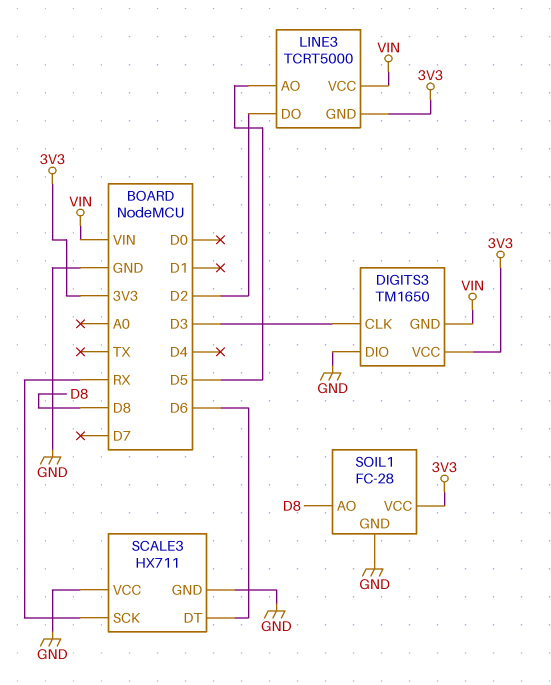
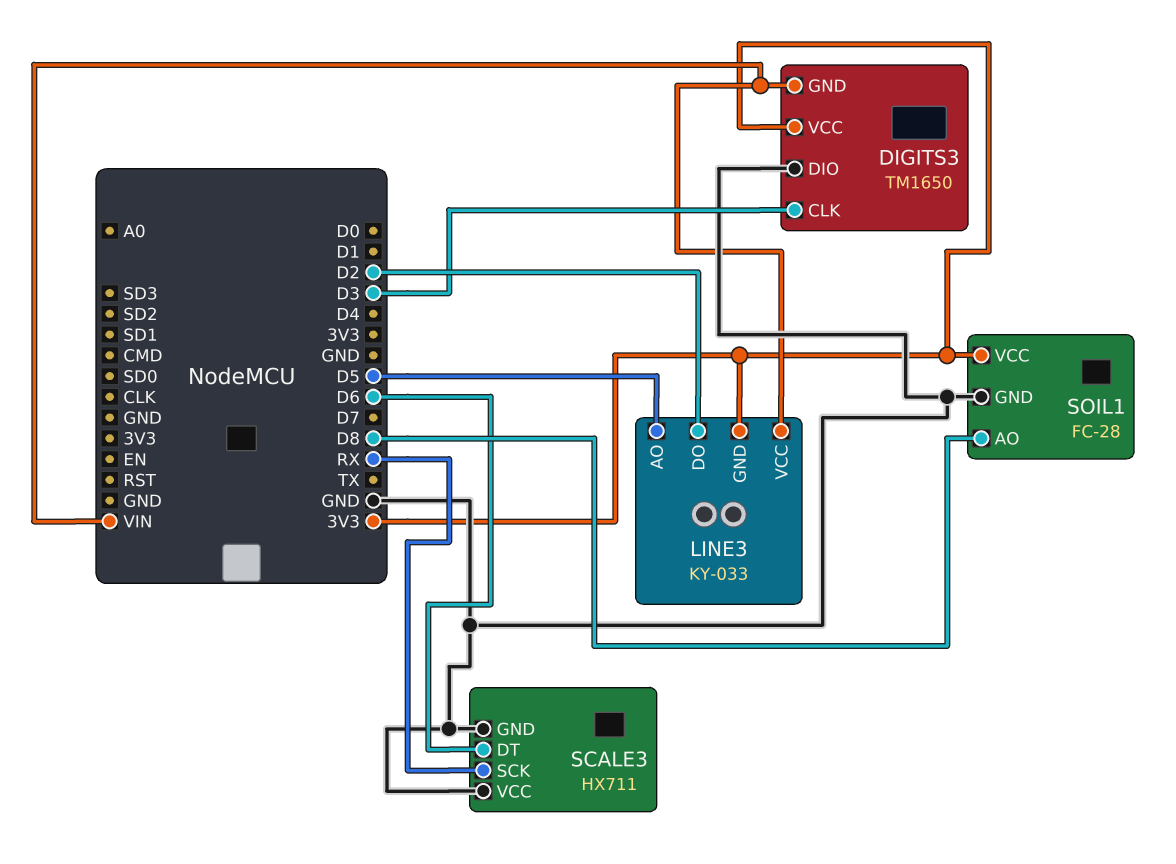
LINE3: TCRT5000 -> KY-033

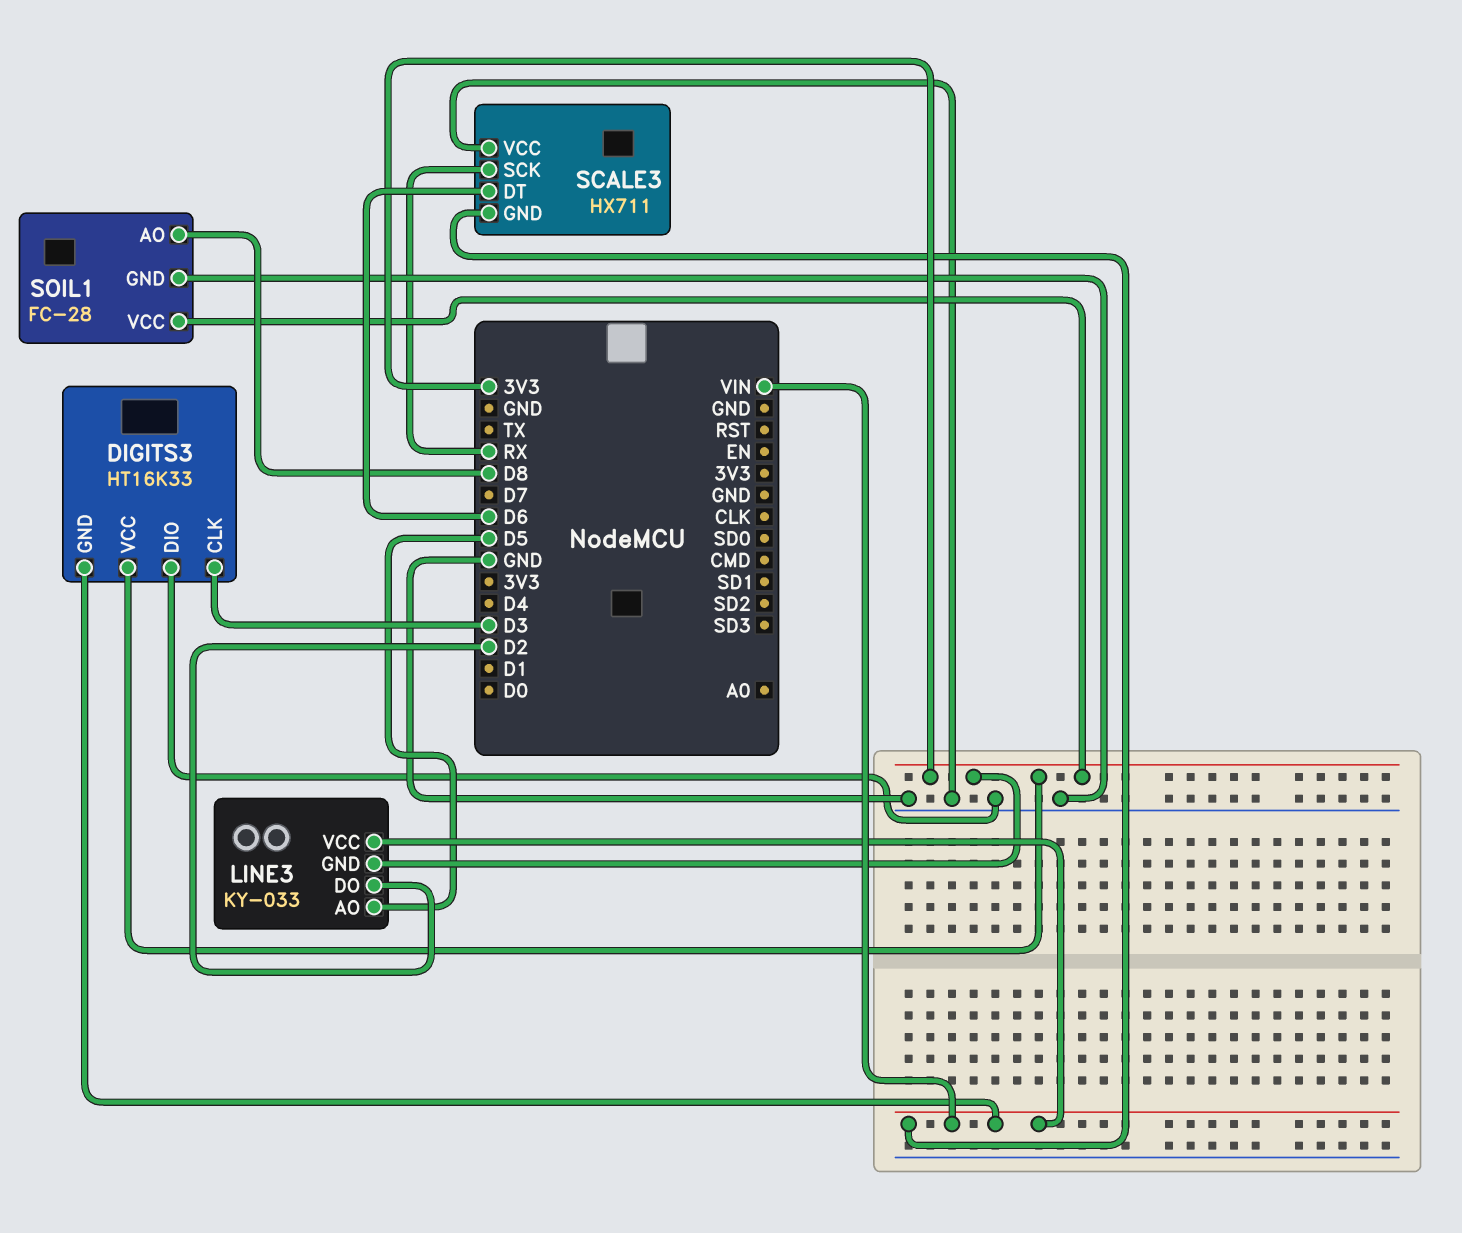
DIGITS3: TM1650 -> HT16K33
SCALE3 pin GND: GND -> VIN

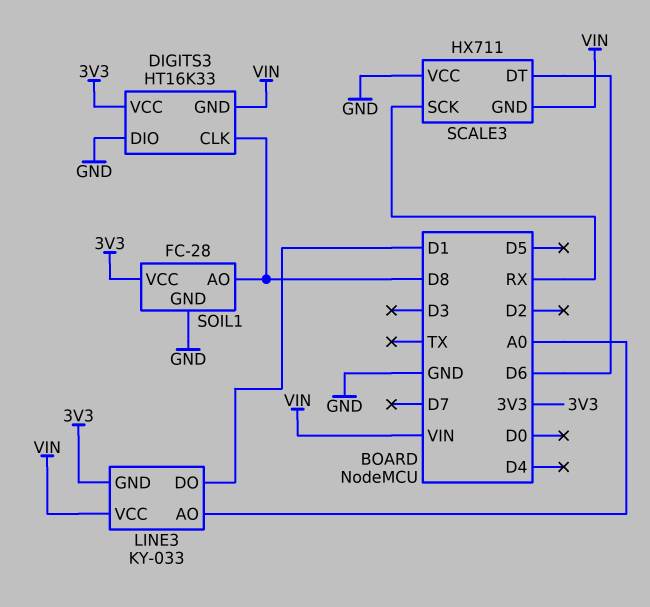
DIGITS3 pin CLK: D3 -> D8
LINE3 pin AO: D5 -> A0
LINE3 pin DO: D2 -> D1

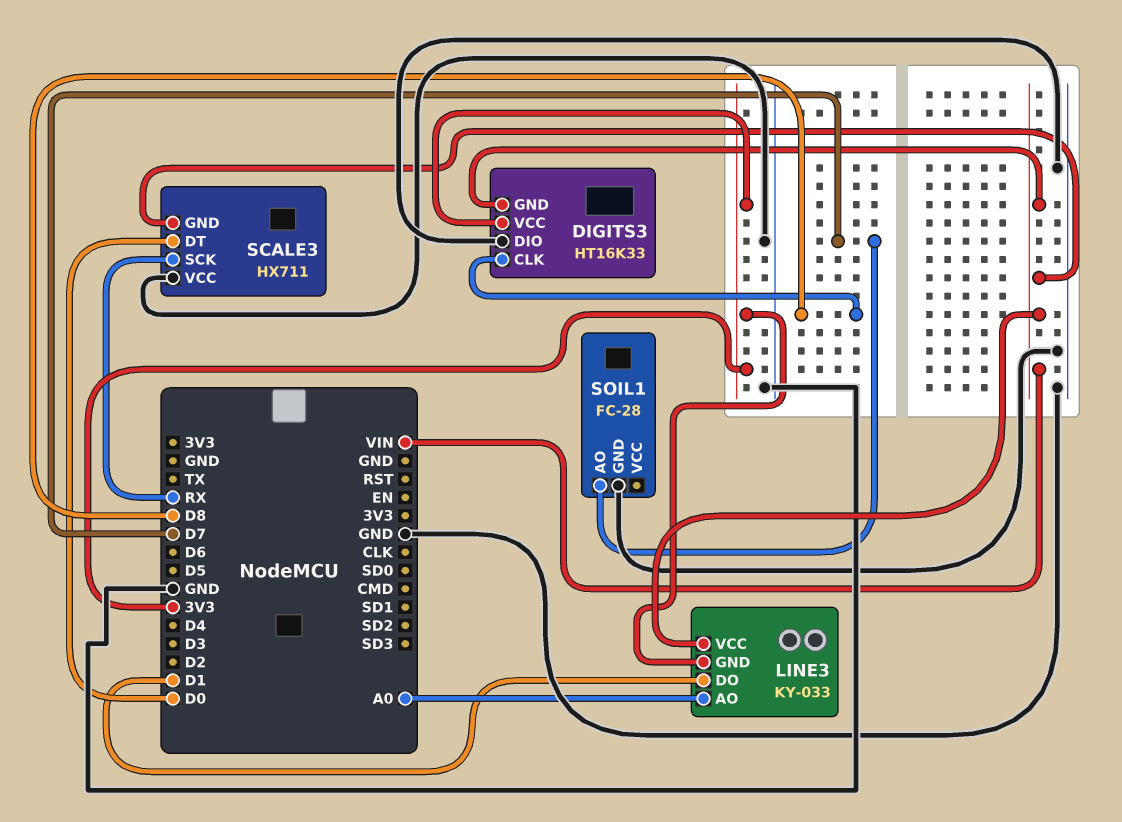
SCALE3 pin DT: D6 -> D0
SOIL1 pin AO: D8 -> D7
SOIL1 pin VCC: 3V3 -> none

